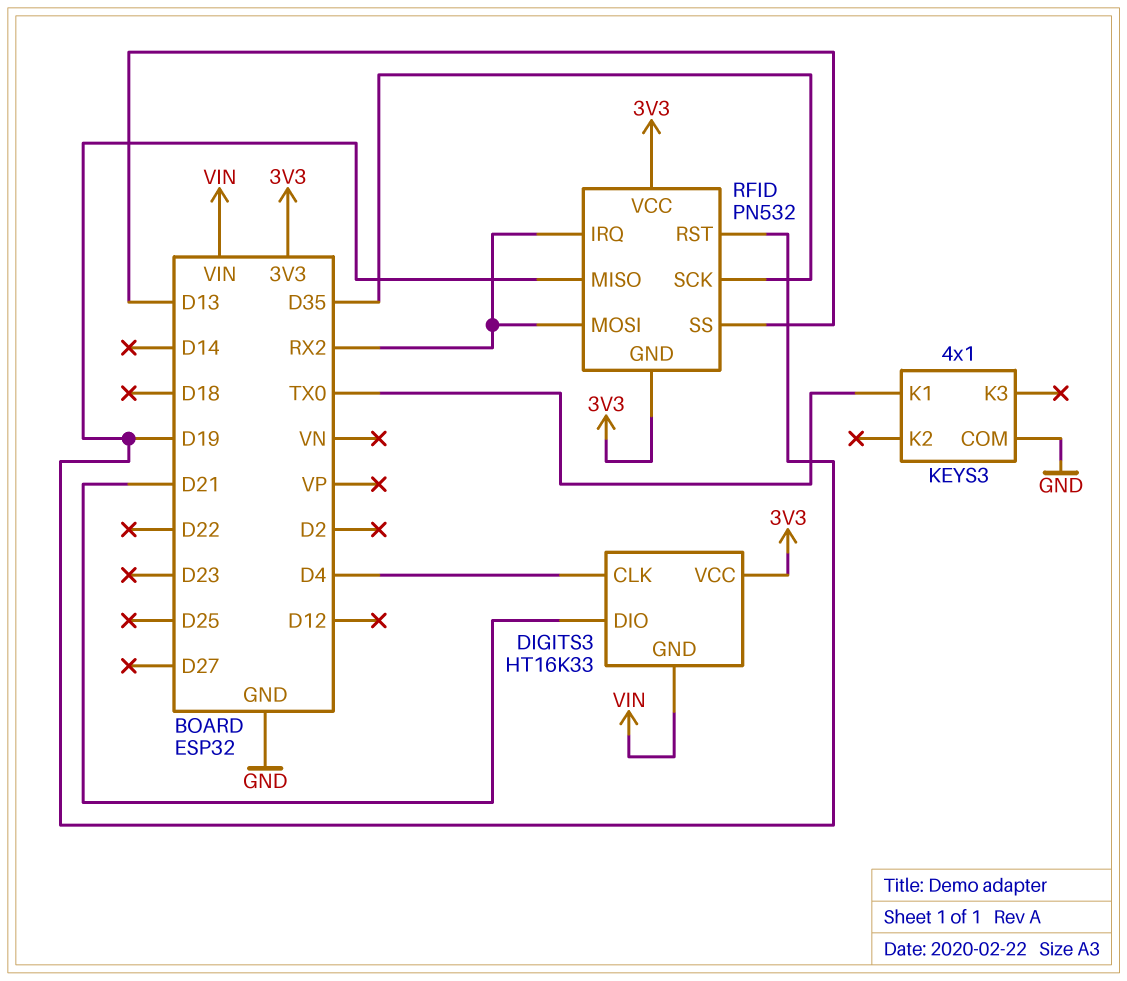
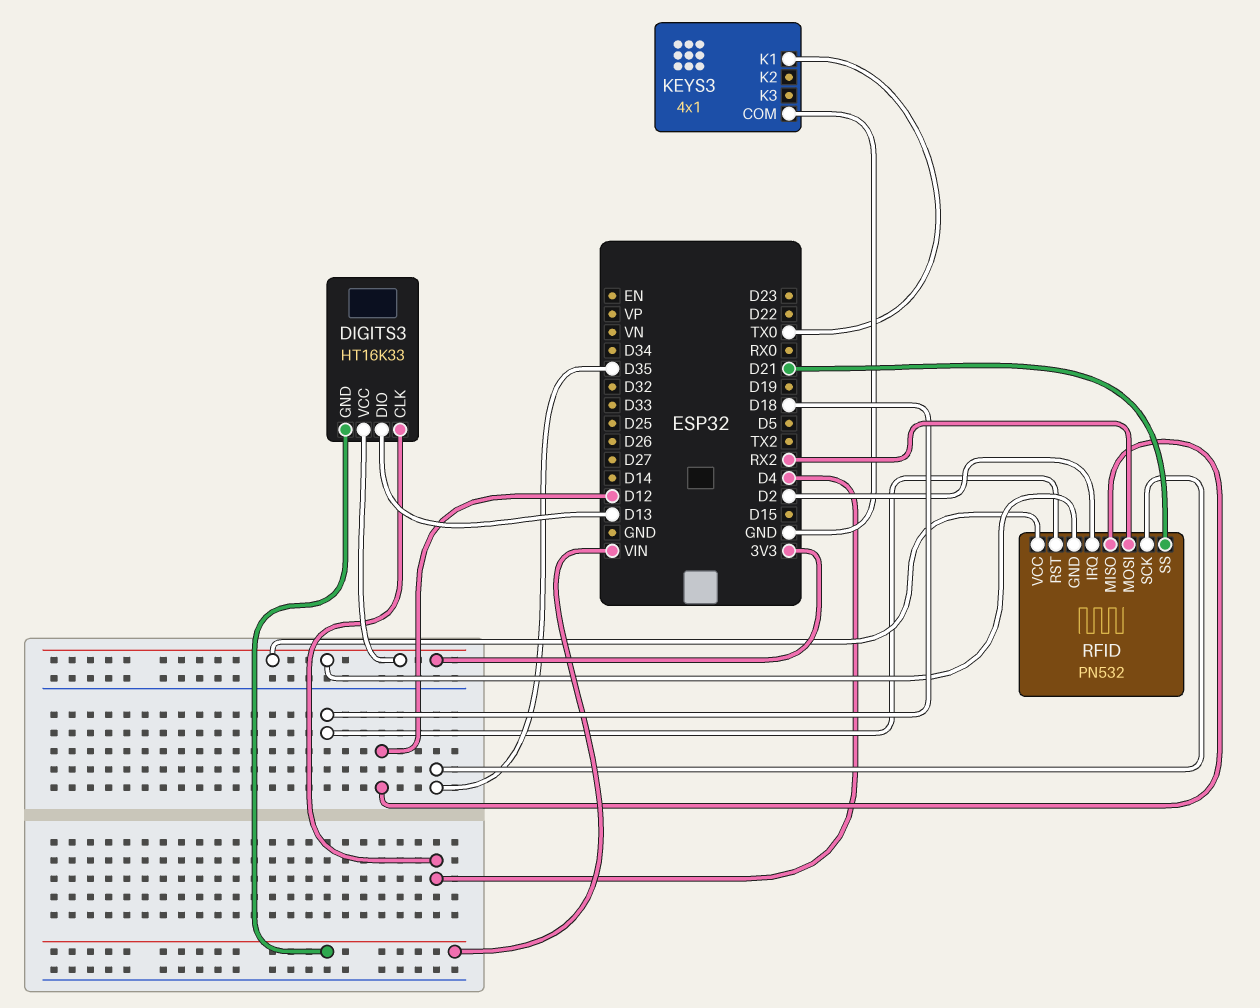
DIGITS3 pin DIO: D21 -> D13
RFID pin IRQ: RX2 -> D2
RFID pin MISO: D19 -> D12
RFID pin RST: D19 -> D18
RFID pin SS: D13 -> D21

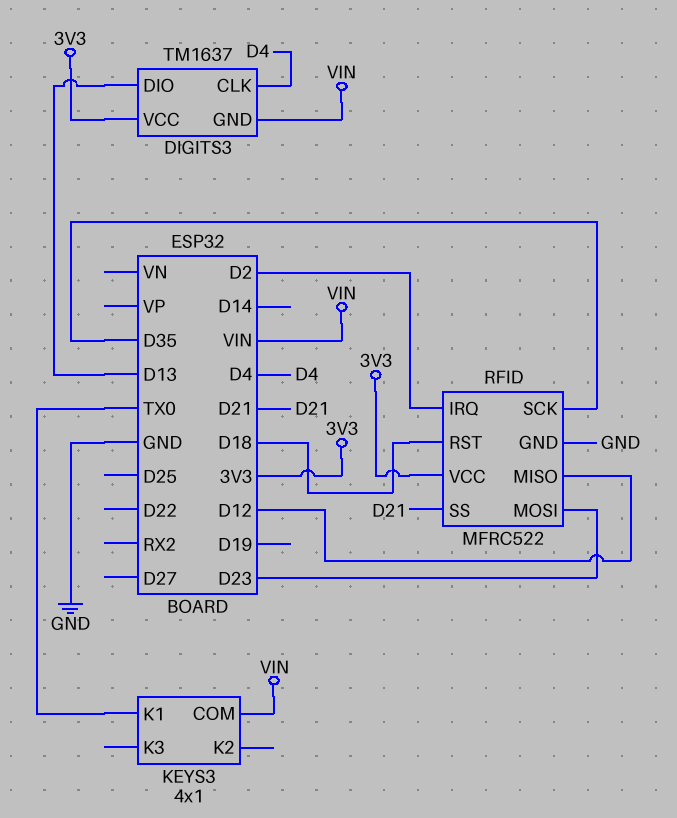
DIGITS3: HT16K33 -> TM1637
KEYS3 pin COM: GND -> VIN
RFID: PN532 -> MFRC522
RFID pin GND: 3V3 -> GND
RFID pin MOSI: RX2 -> D23

